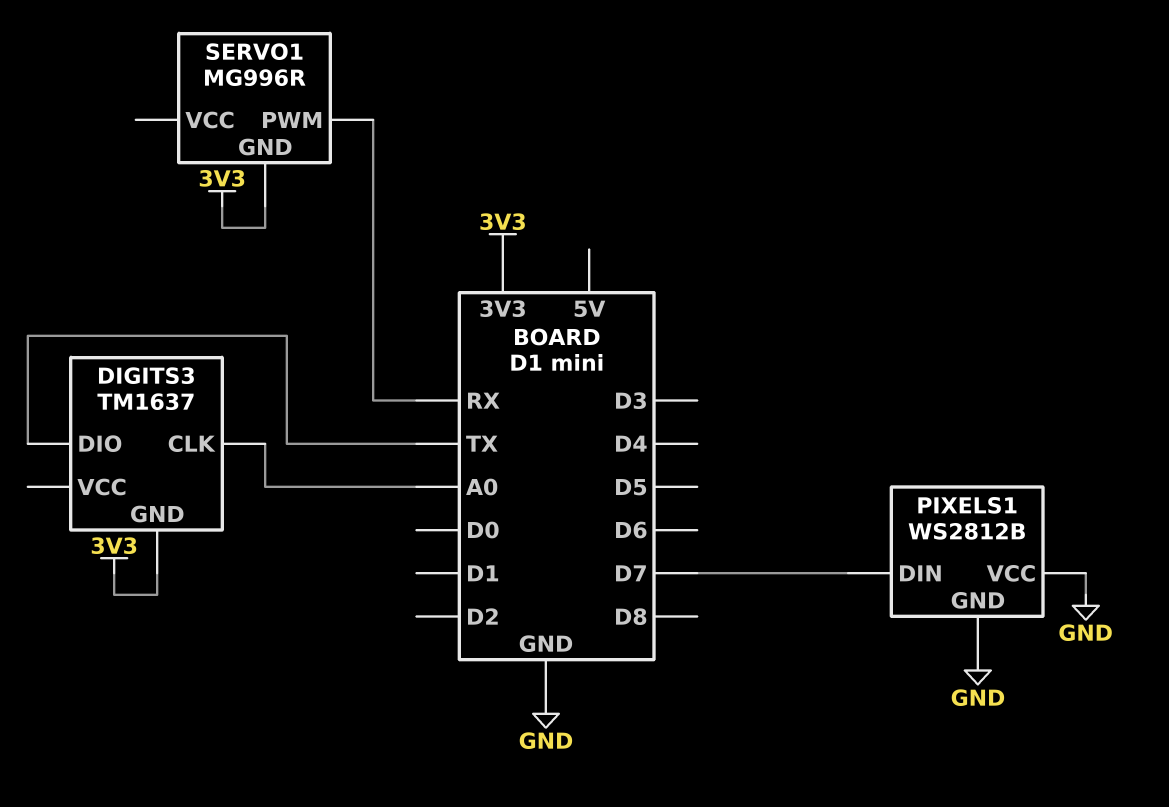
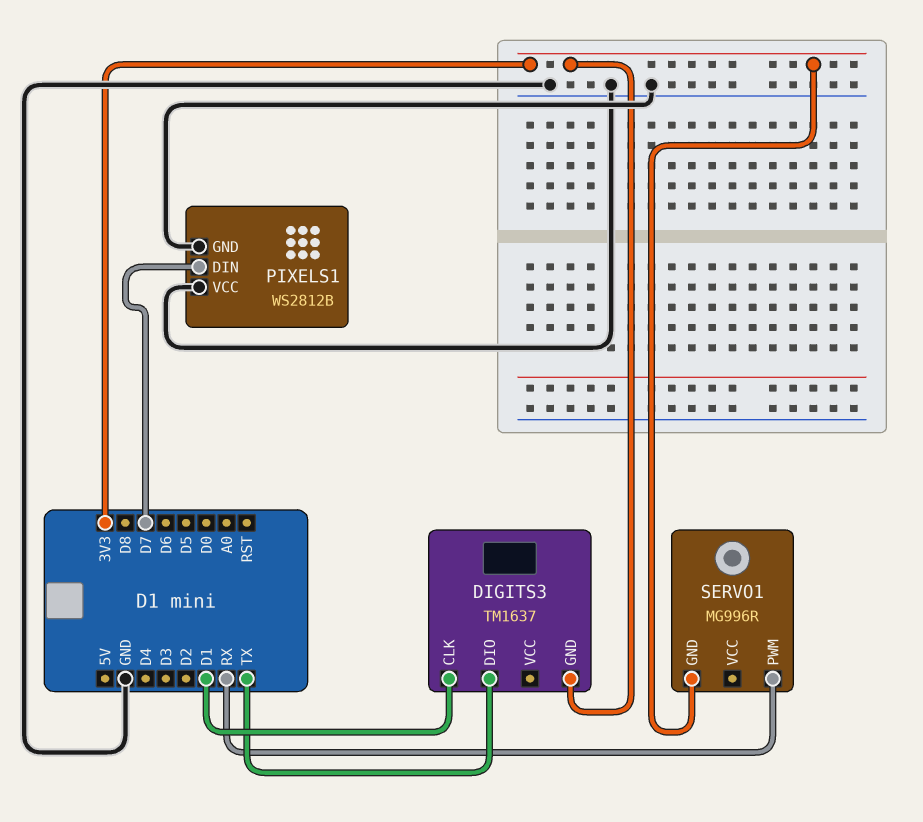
DIGITS3 pin CLK: A0 -> D1

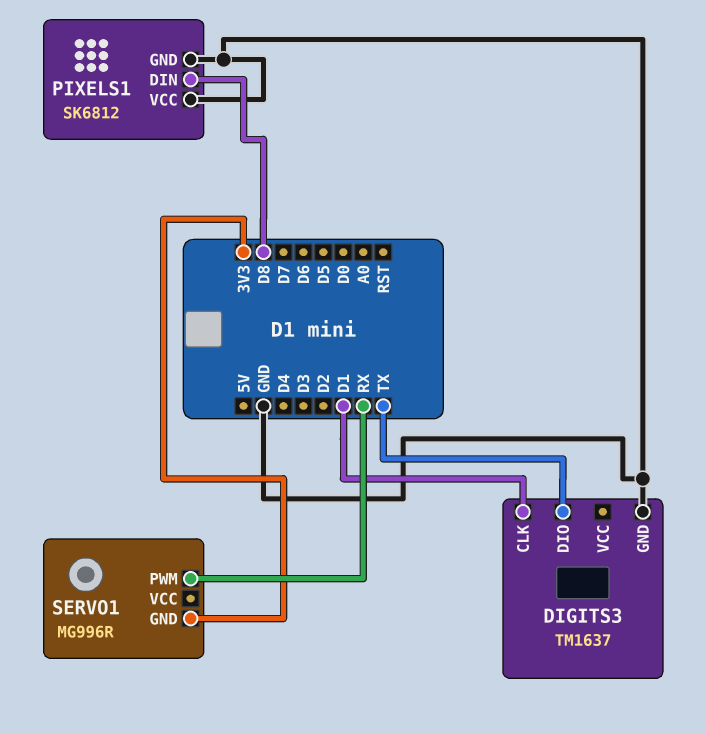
DIGITS3 pin GND: 3V3 -> GND
PIXELS1: WS2812B -> SK6812
PIXELS1 pin DIN: D7 -> D8

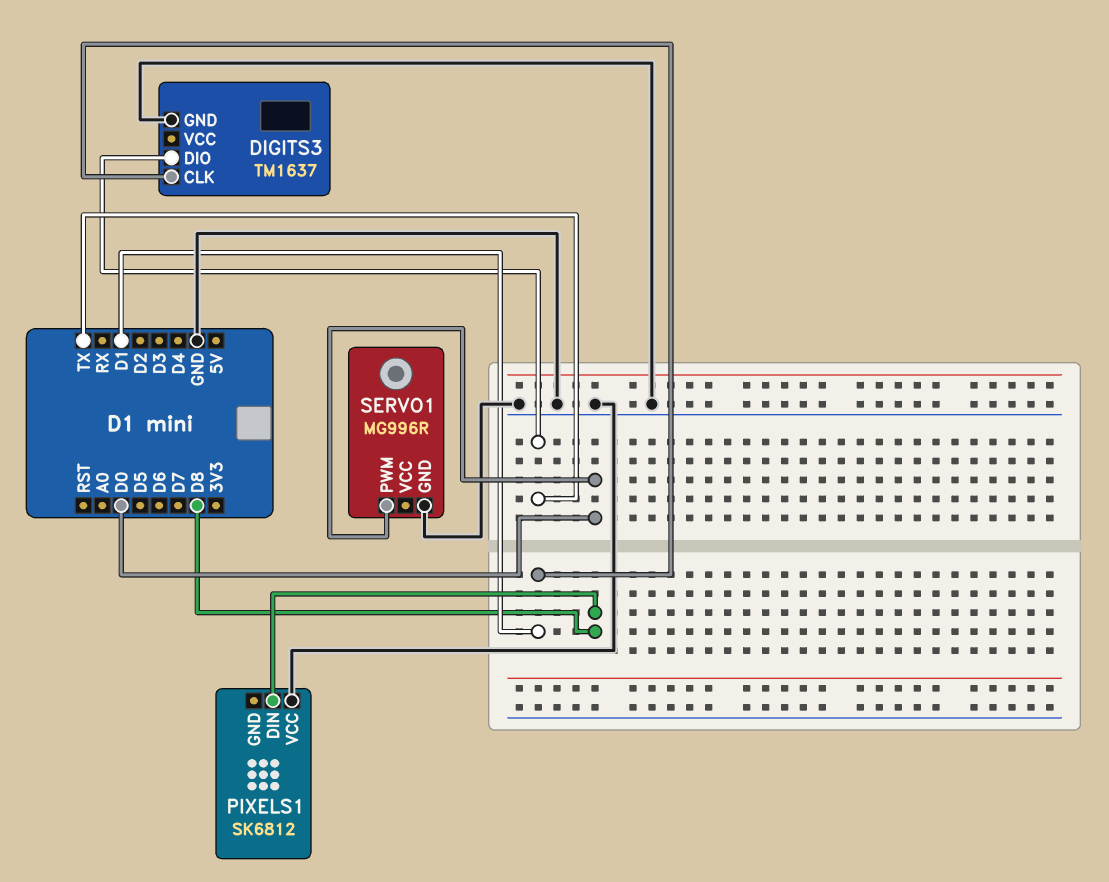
PIXELS1 pin GND: GND -> none
SERVO1 pin GND: 3V3 -> GND
SERVO1 pin PWM: RX -> D0

